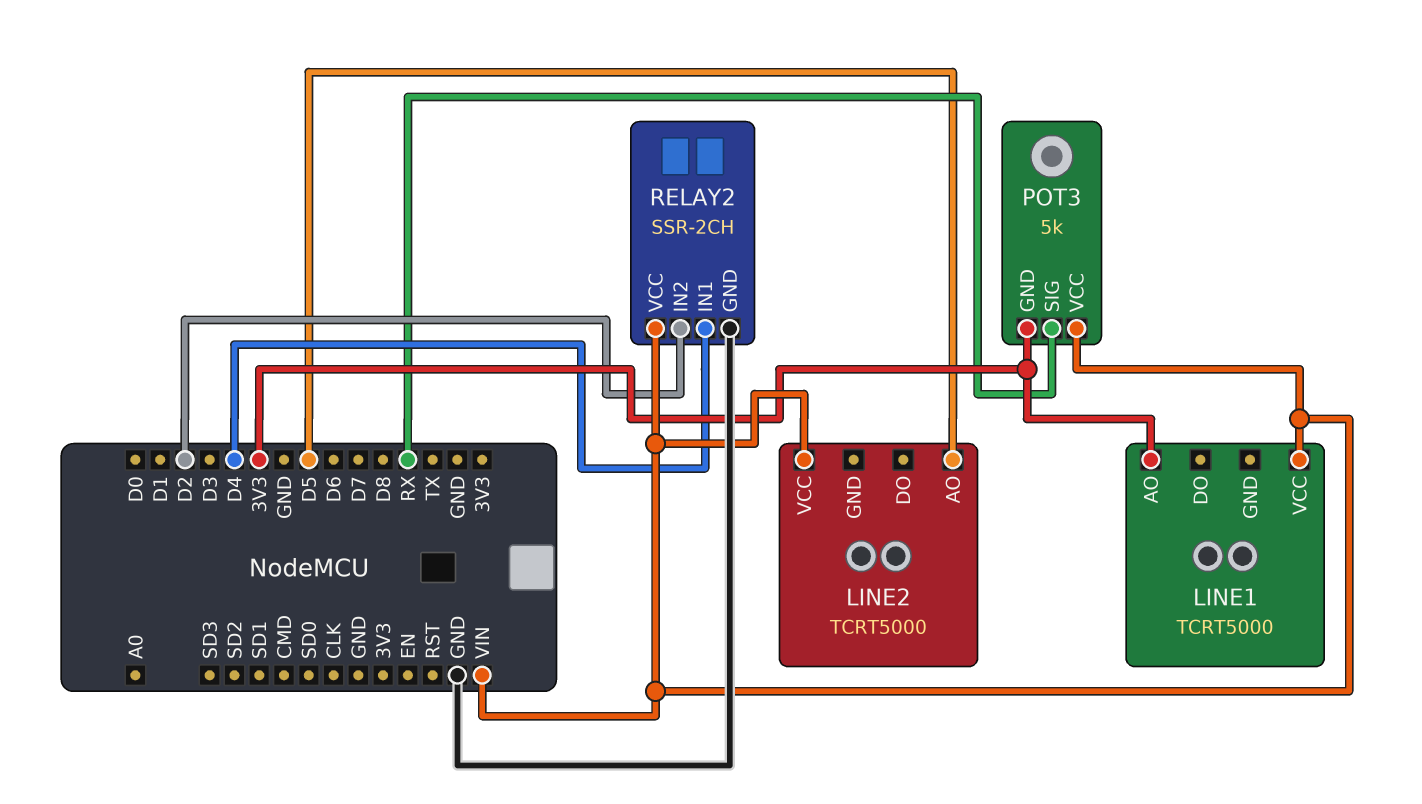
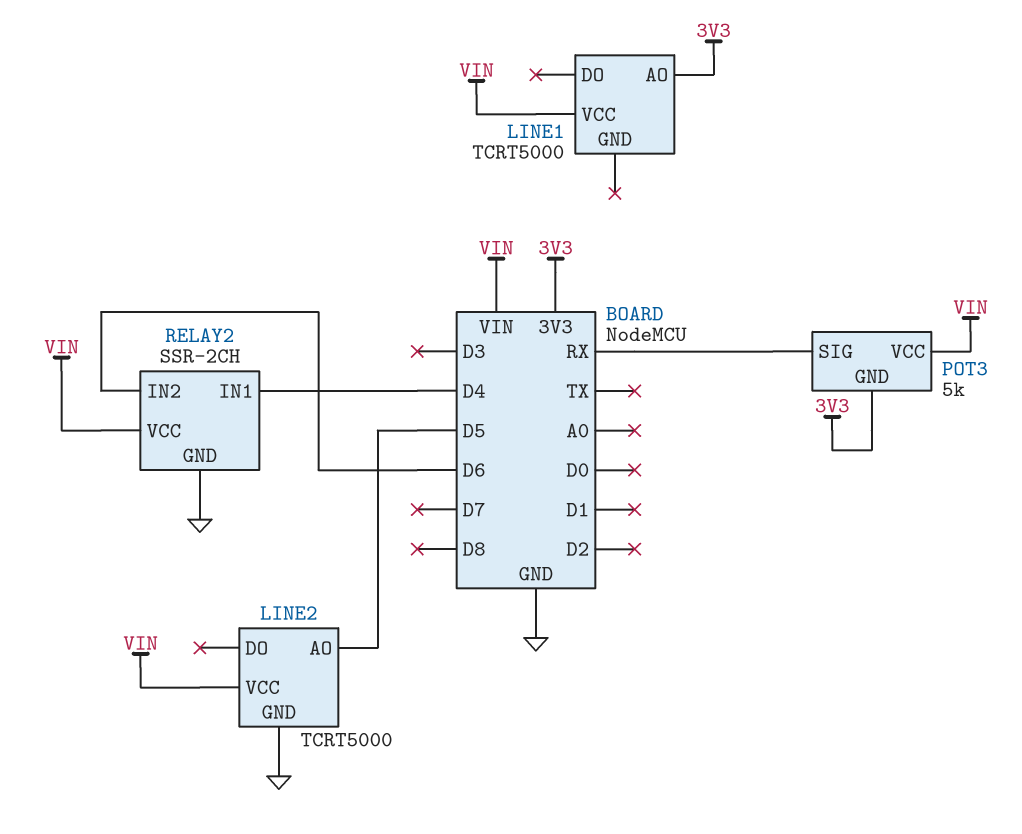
LINE2 pin GND: none -> GND
RELAY2 pin IN2: D2 -> D6

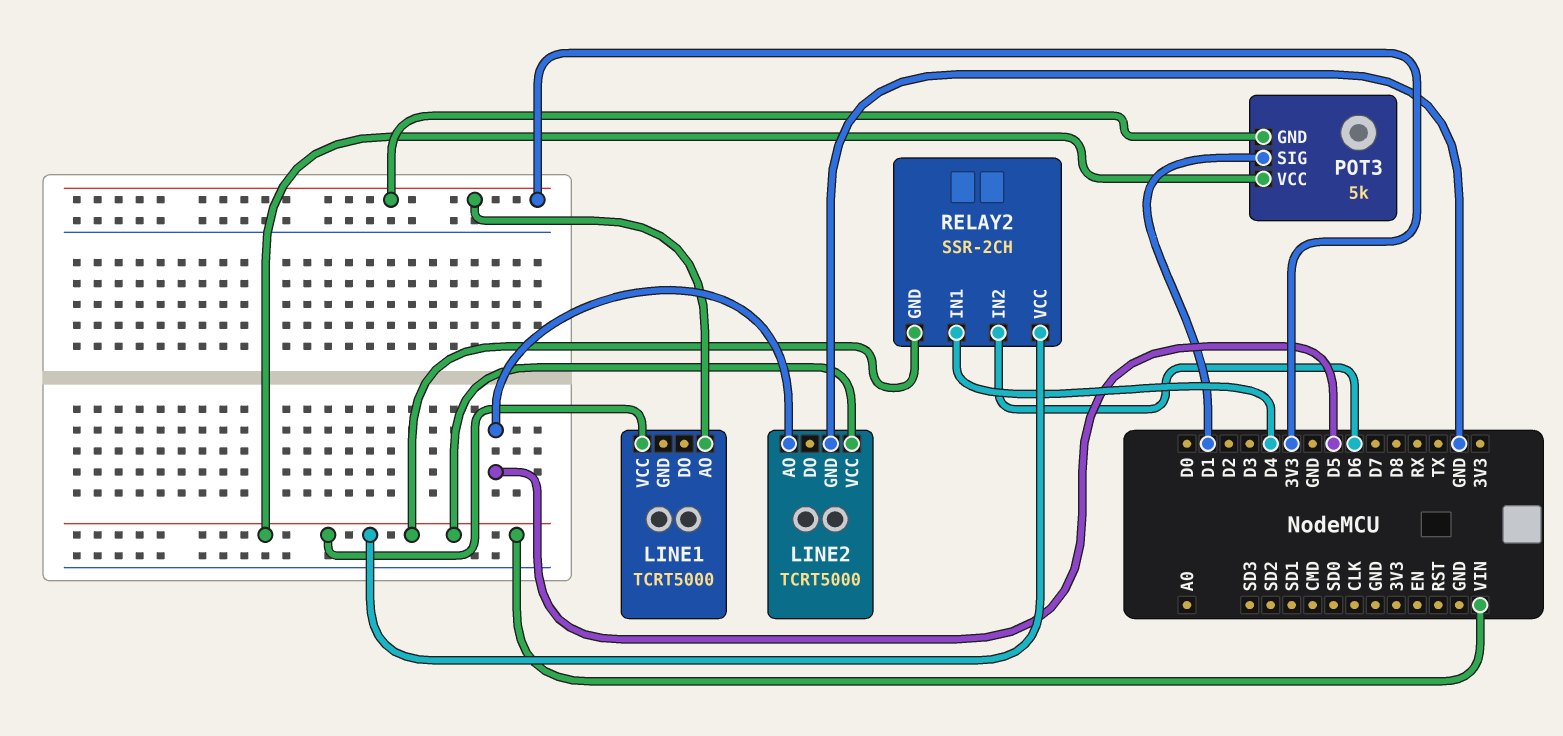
POT3 pin SIG: RX -> D1
RELAY2 pin GND: GND -> VIN

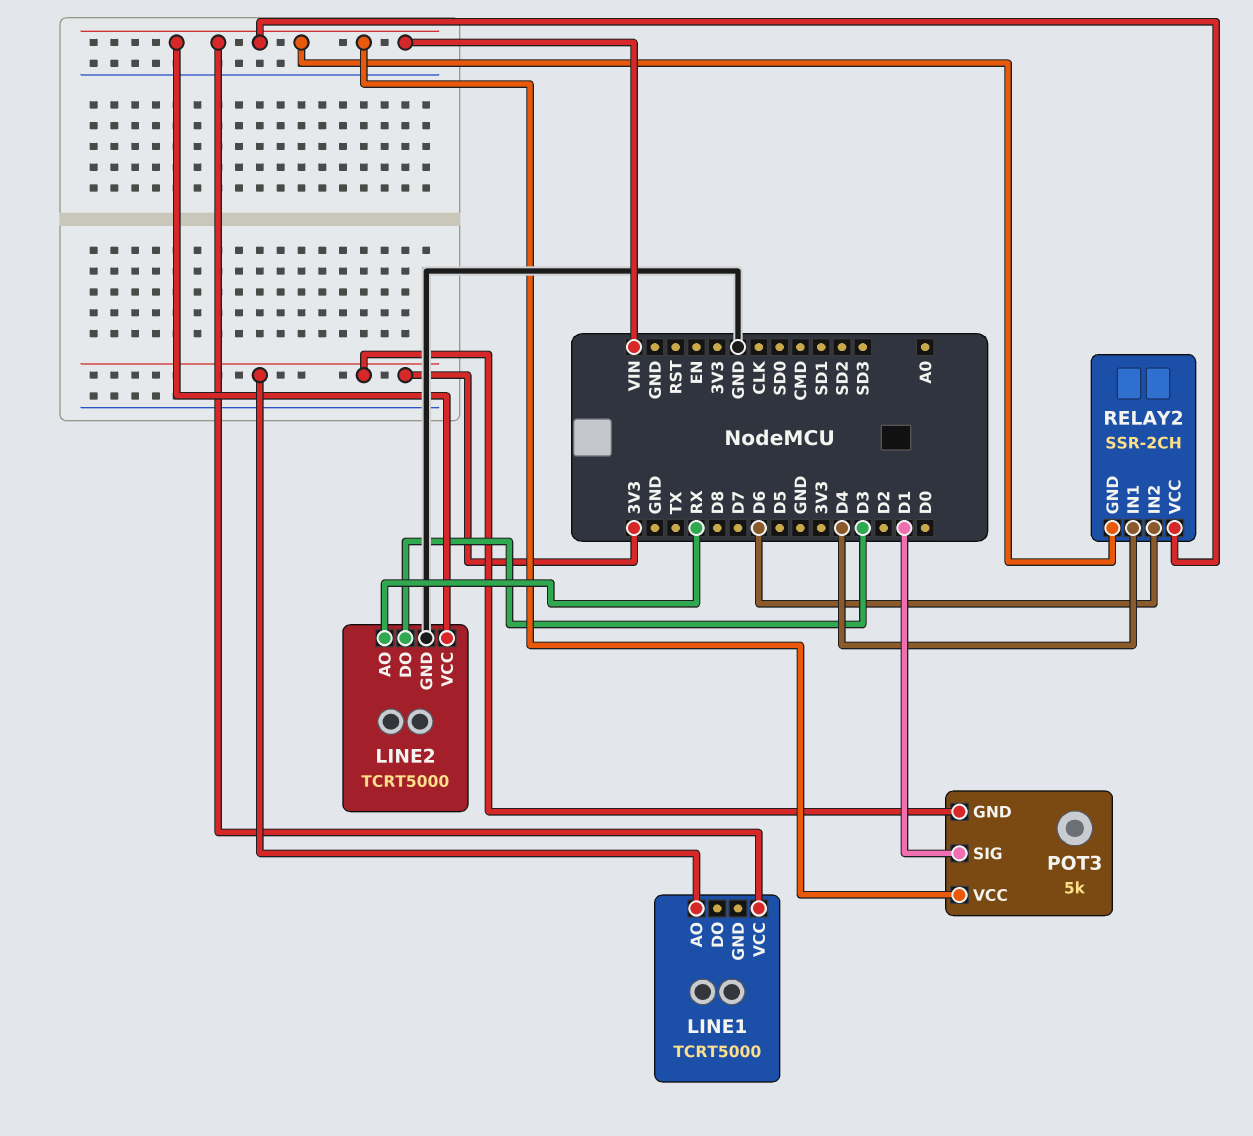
LINE2 pin AO: D5 -> RX
LINE2 pin DO: none -> D3

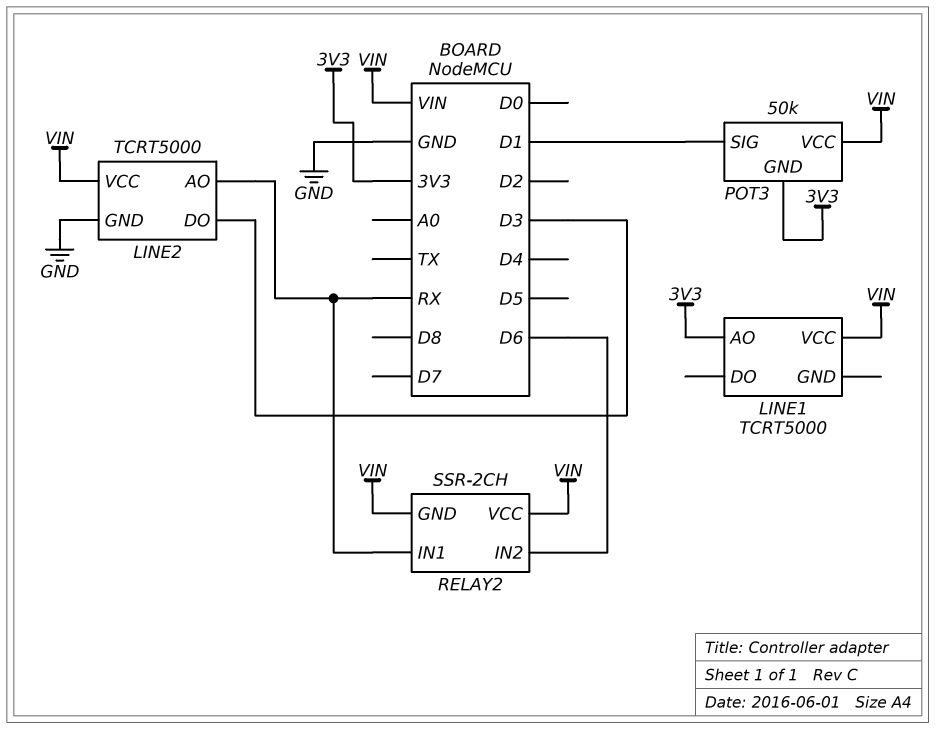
POT3: 5k -> 50k
RELAY2 pin IN1: D4 -> RX

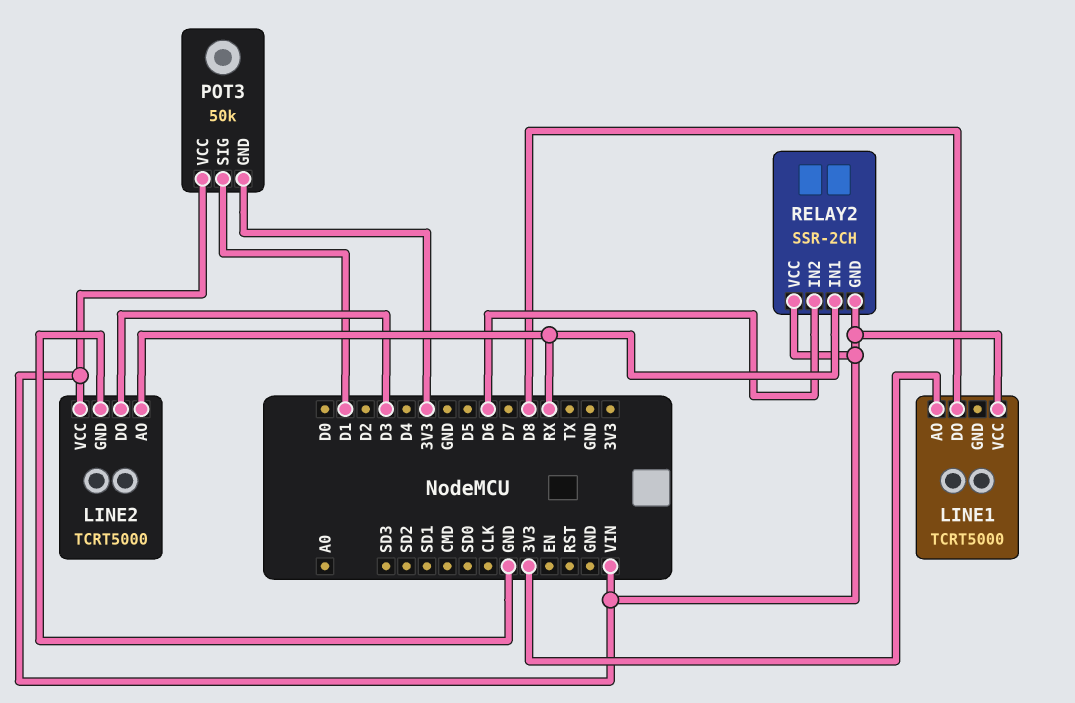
LINE1 pin DO: none -> D8

